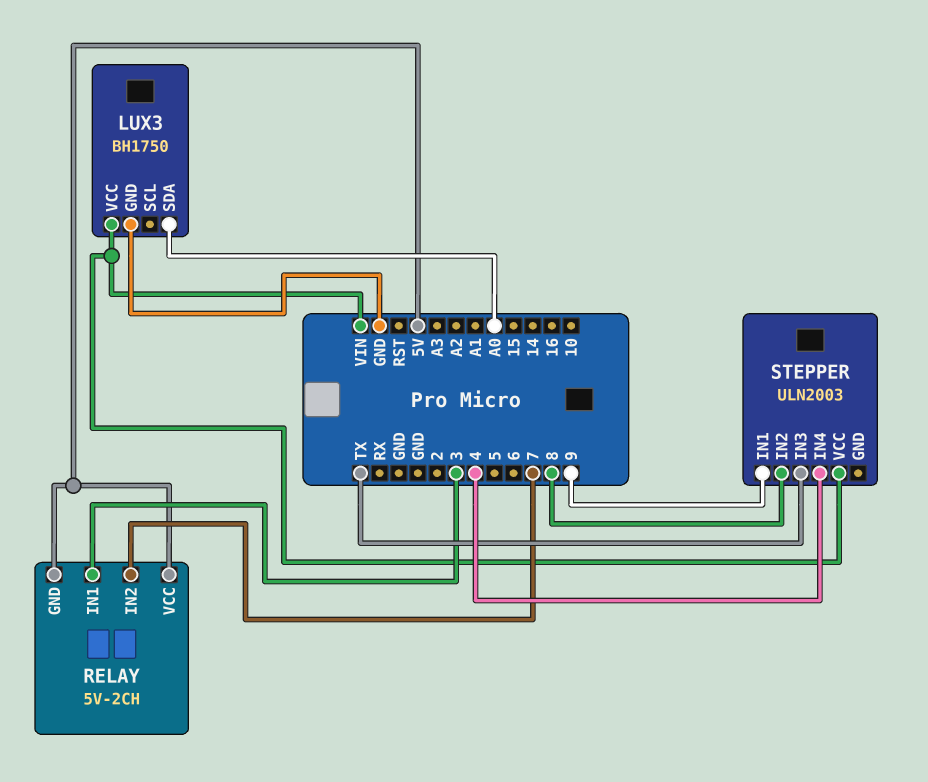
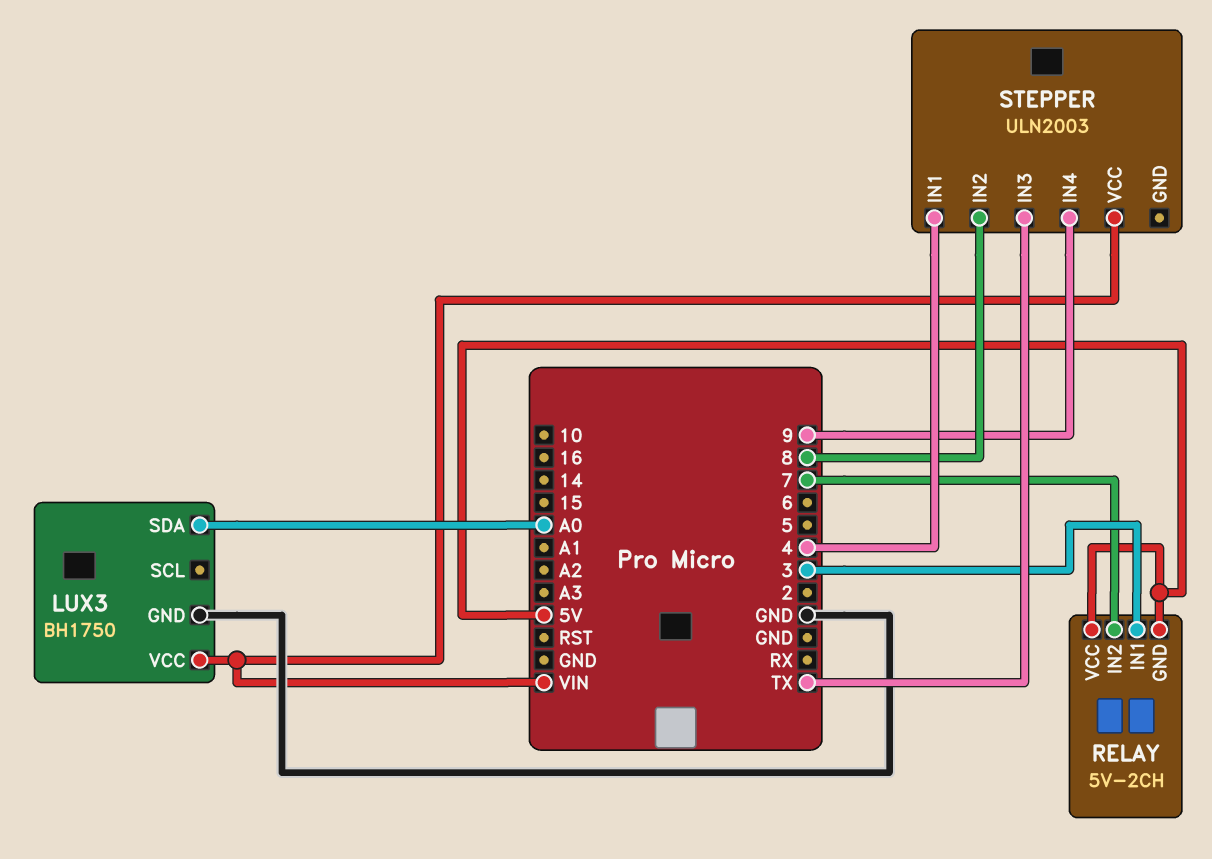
STEPPER pin IN1: 9 -> 4
STEPPER pin IN4: 4 -> 9

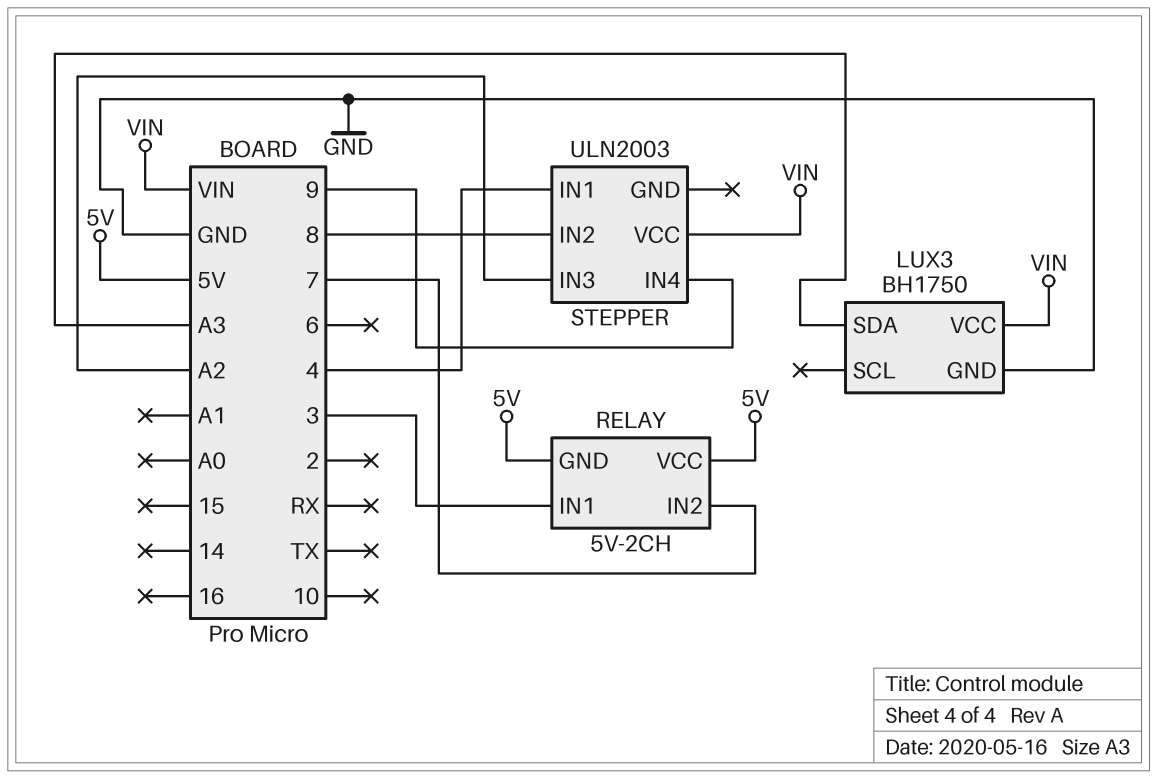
LUX3 pin SDA: A0 -> A3
STEPPER pin IN3: TX -> A2

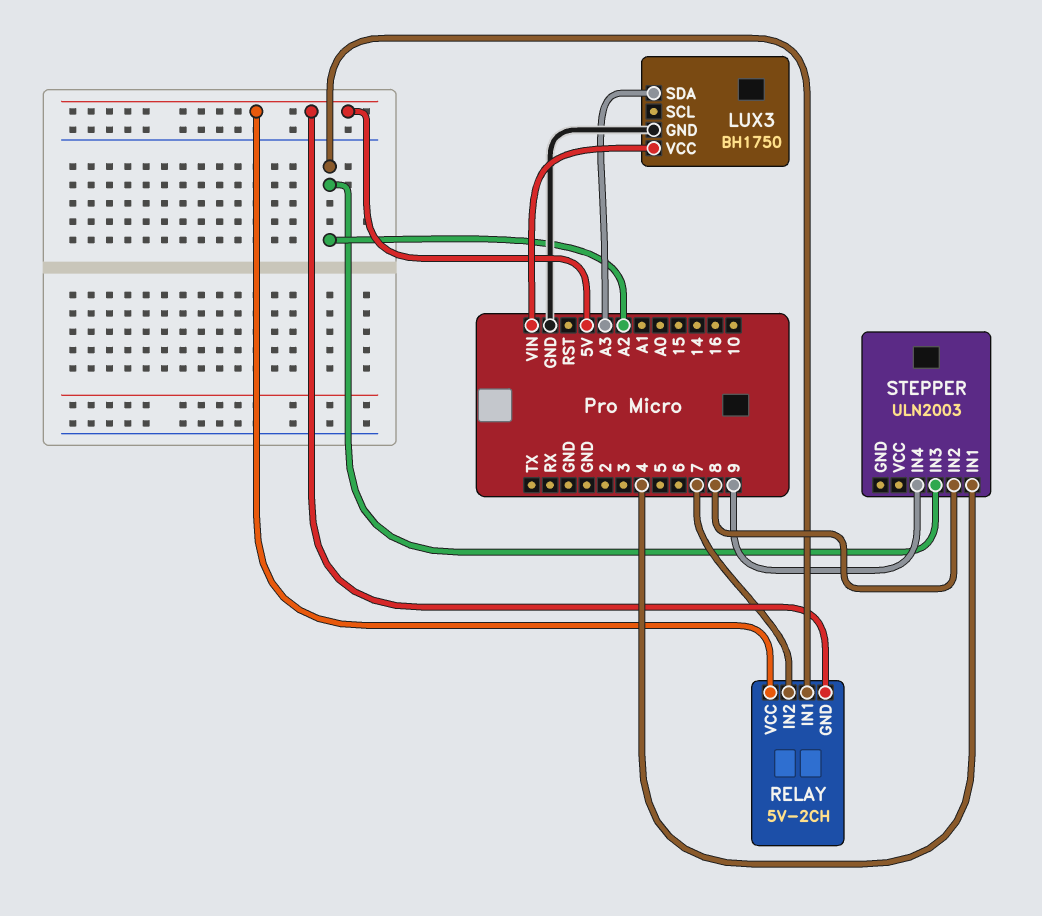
RELAY pin IN1: 3 -> A2
STEPPER pin VCC: VIN -> none

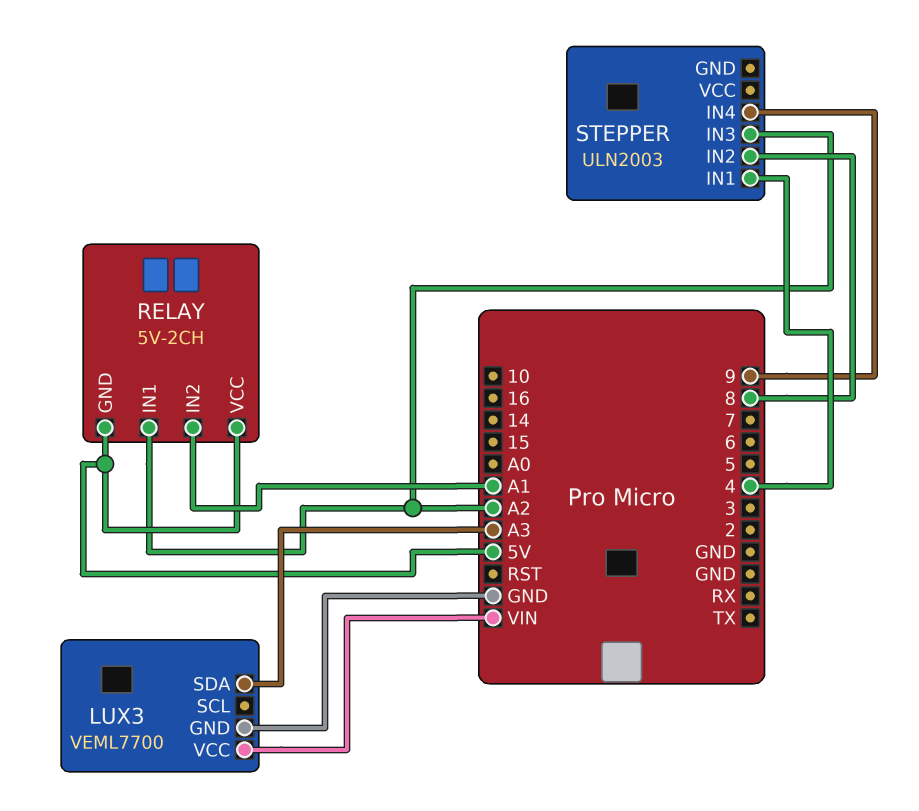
LUX3: BH1750 -> VEML7700
RELAY pin IN2: 7 -> A1

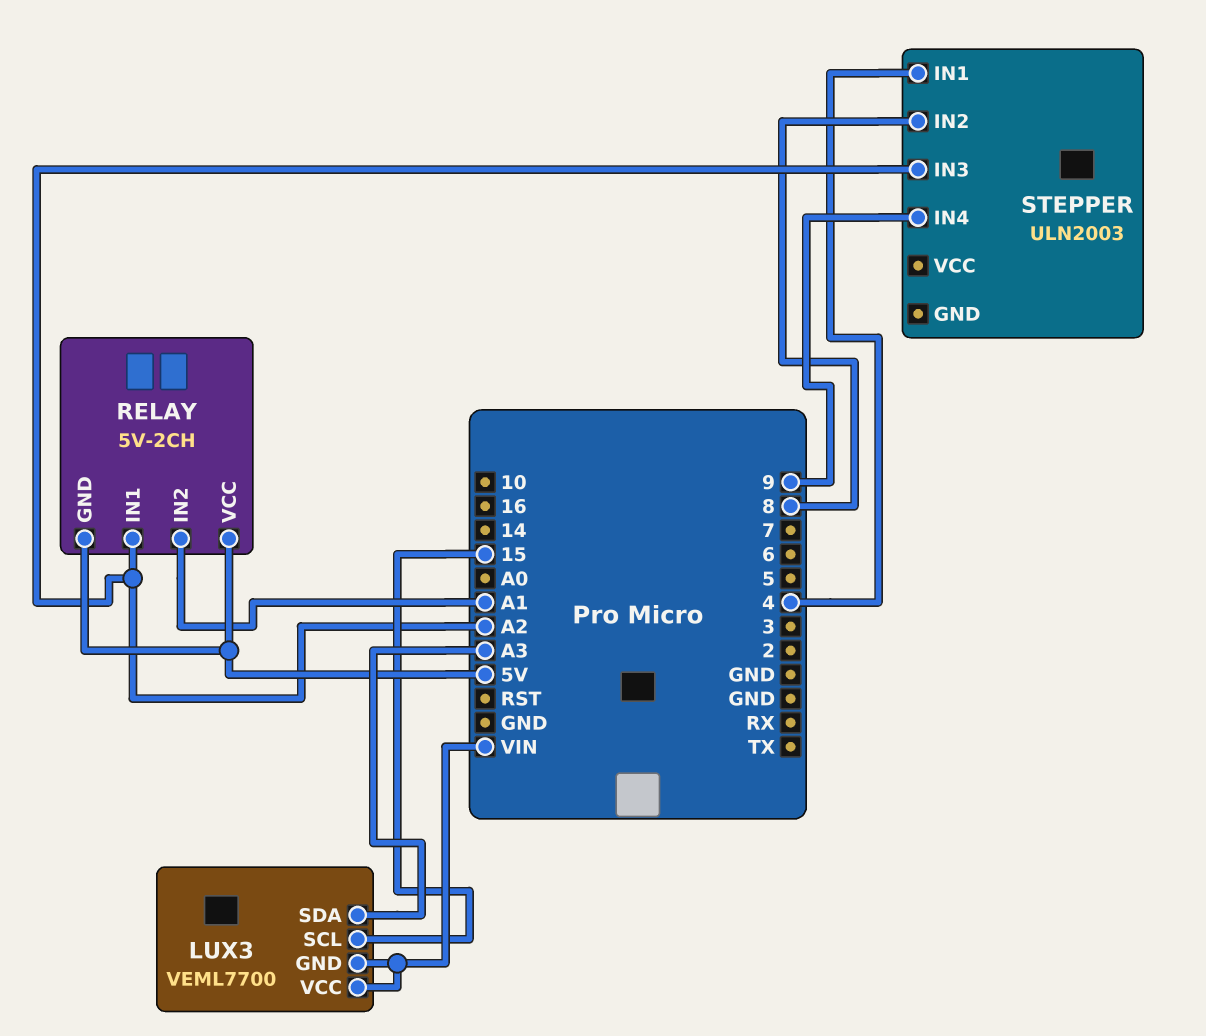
LUX3 pin GND: GND -> VIN
LUX3 pin SCL: none -> 15

